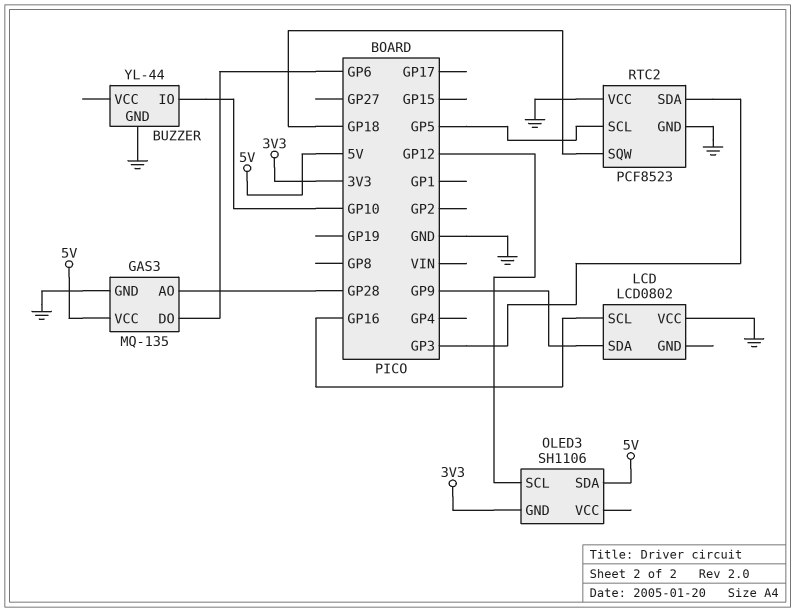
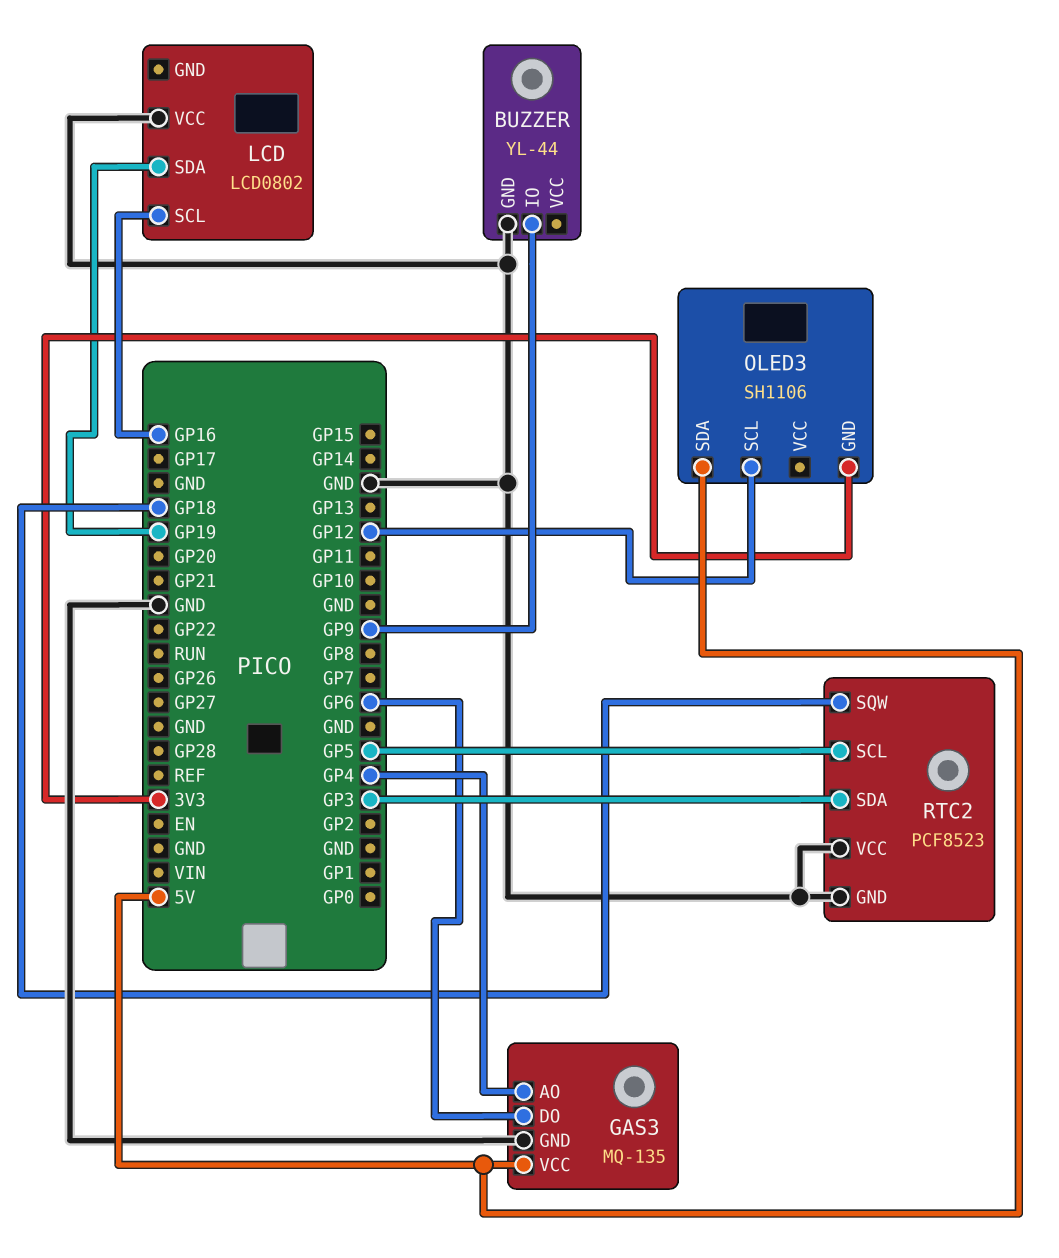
BUZZER pin IO: GP10 -> GP9
GAS3 pin AO: GP28 -> GP4
LCD pin SDA: GP9 -> GP19

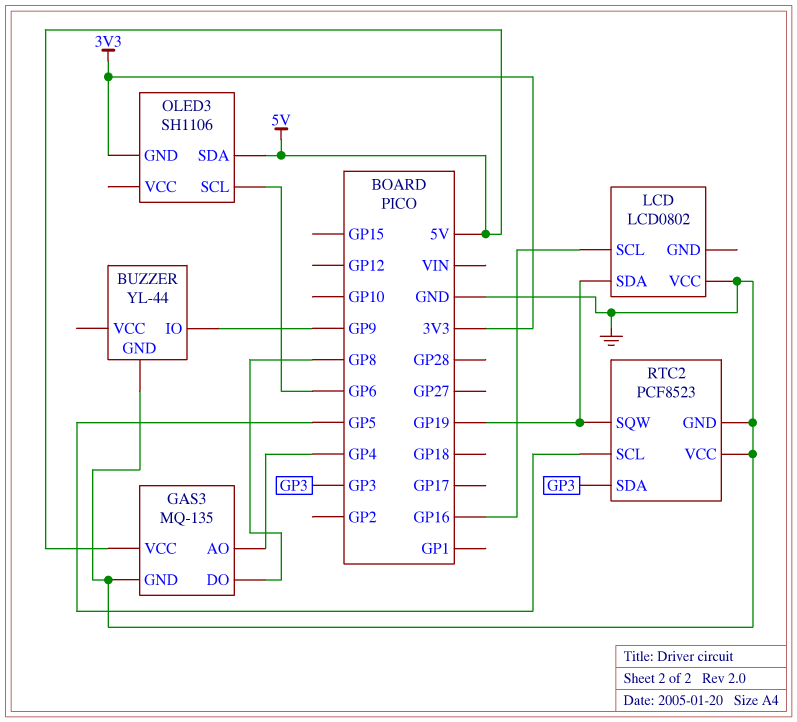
GAS3 pin DO: GP6 -> GP8
OLED3 pin SCL: GP12 -> GP6
RTC2 pin SQW: GP18 -> GP19

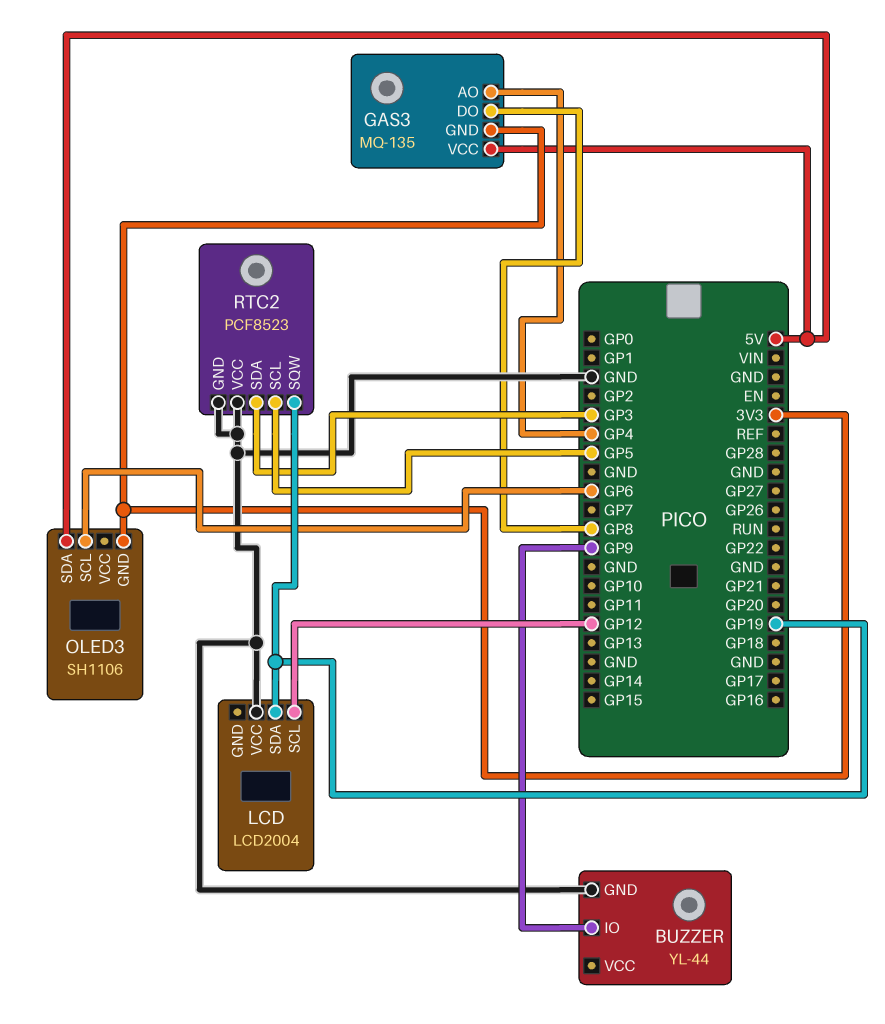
GAS3 pin GND: GND -> 3V3
LCD: LCD0802 -> LCD2004
LCD pin SCL: GP16 -> GP12

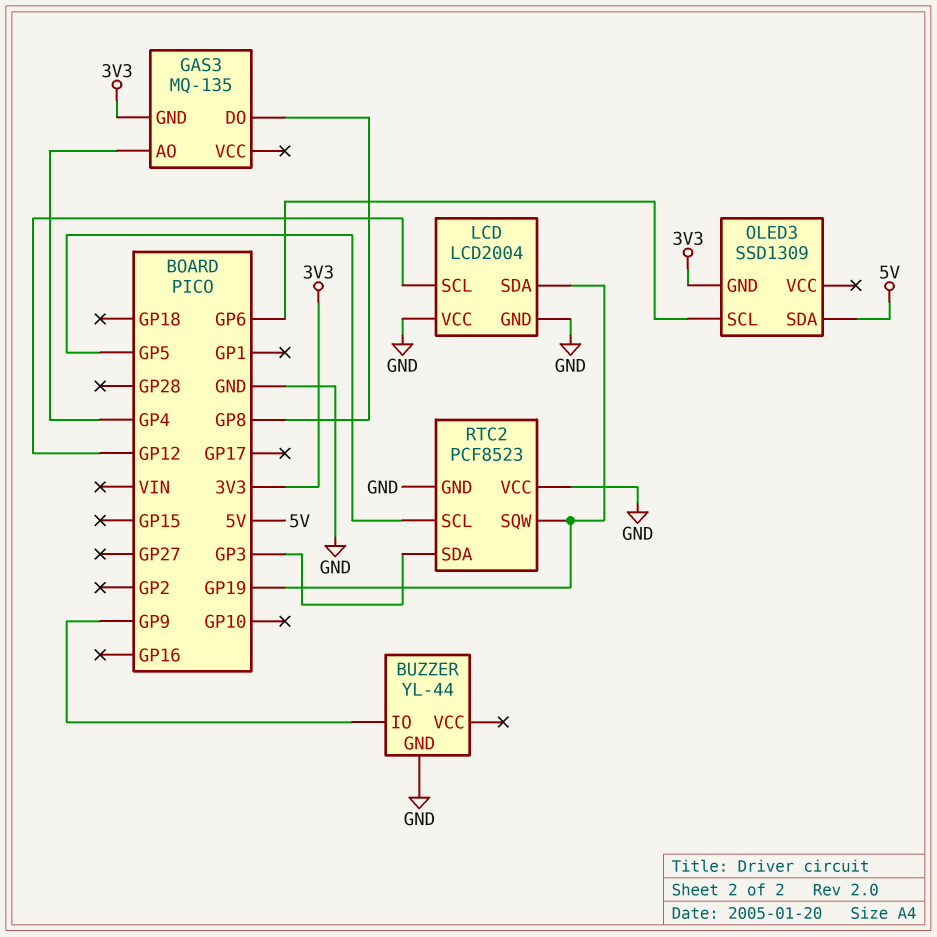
GAS3 pin VCC: 5V -> none
LCD pin GND: none -> GND
OLED3: SH1106 -> SSD1309

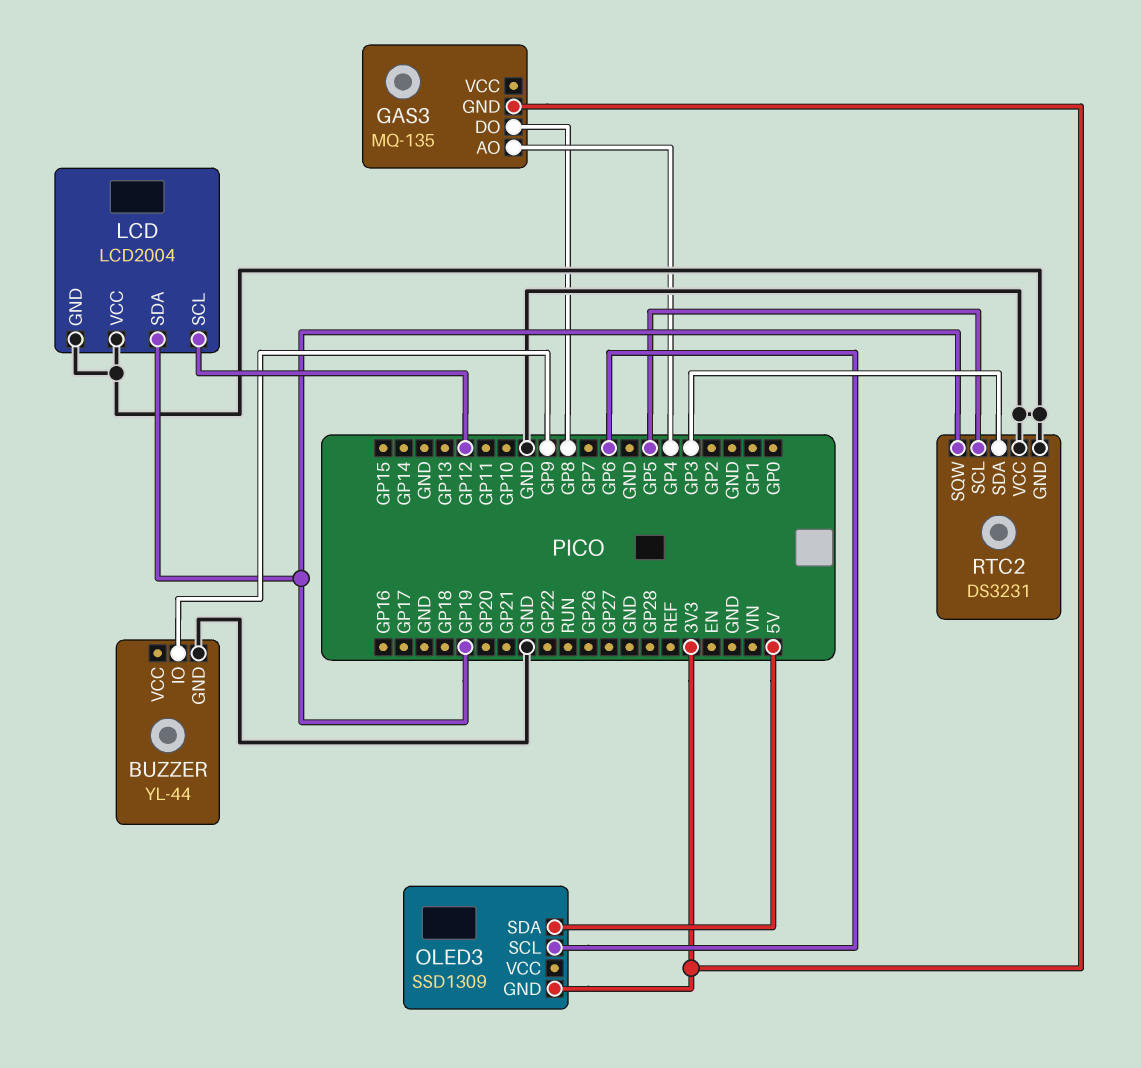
RTC2: PCF8523 -> DS3231

